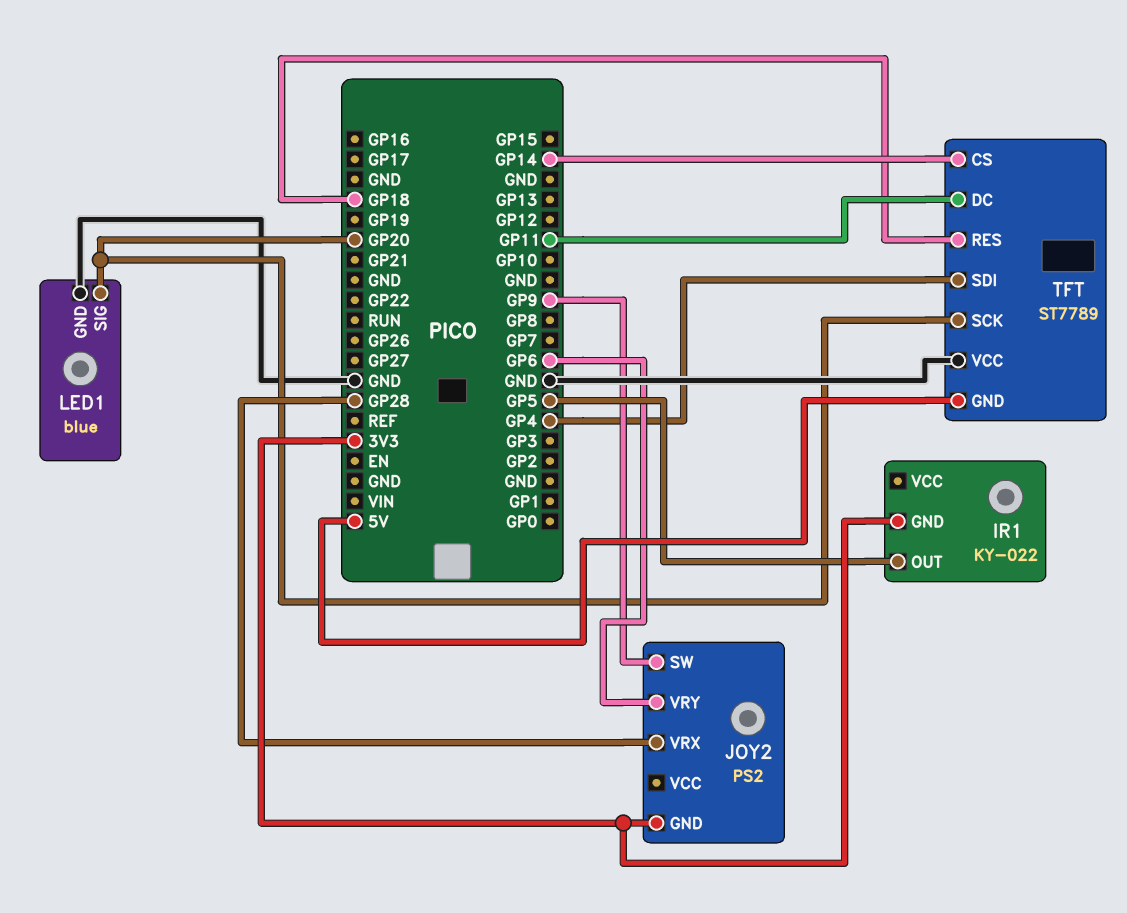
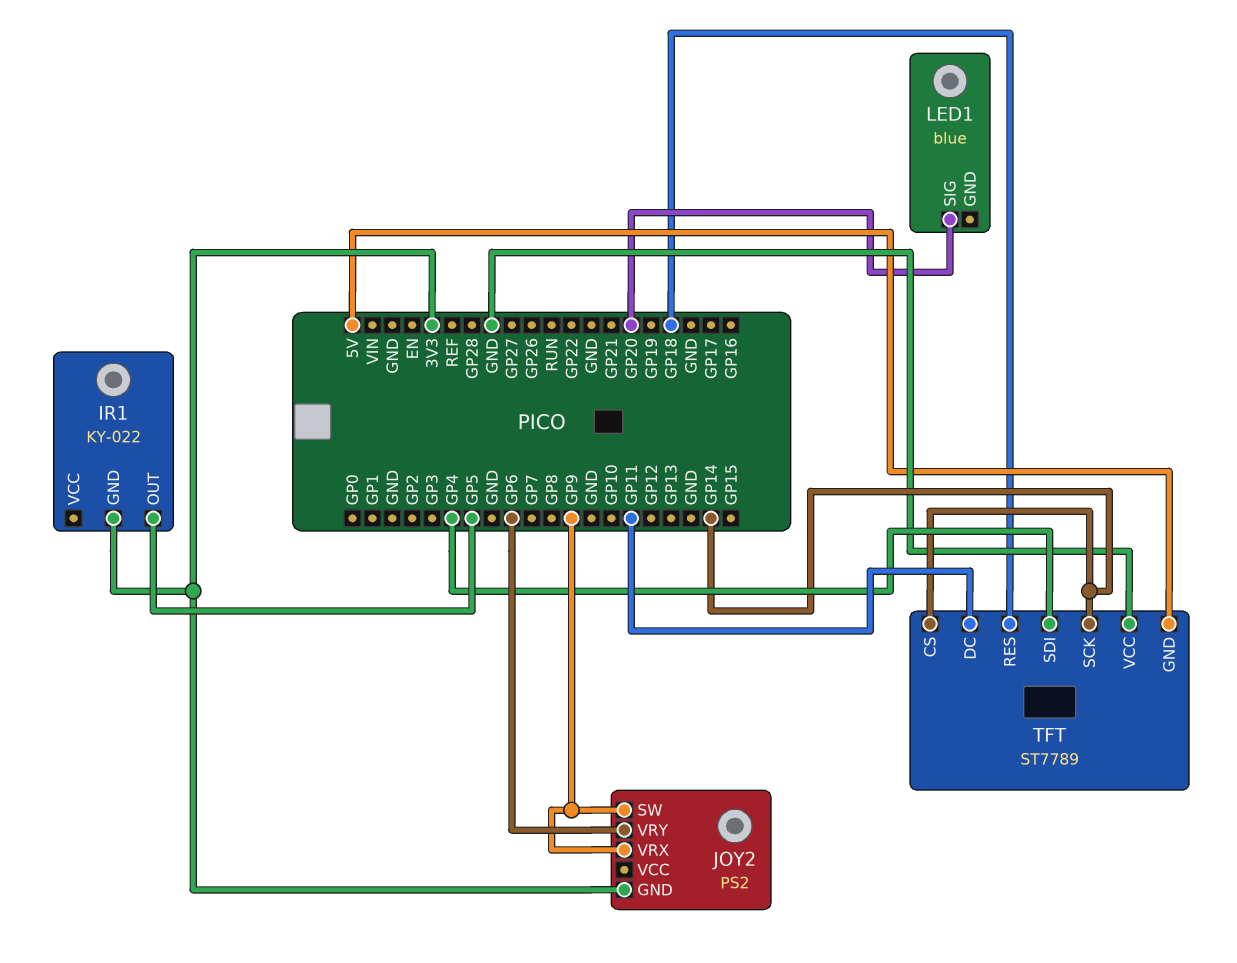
JOY2 pin VRX: GP28 -> GP9
LED1 pin GND: GND -> none
TFT pin SCK: GP20 -> GP14

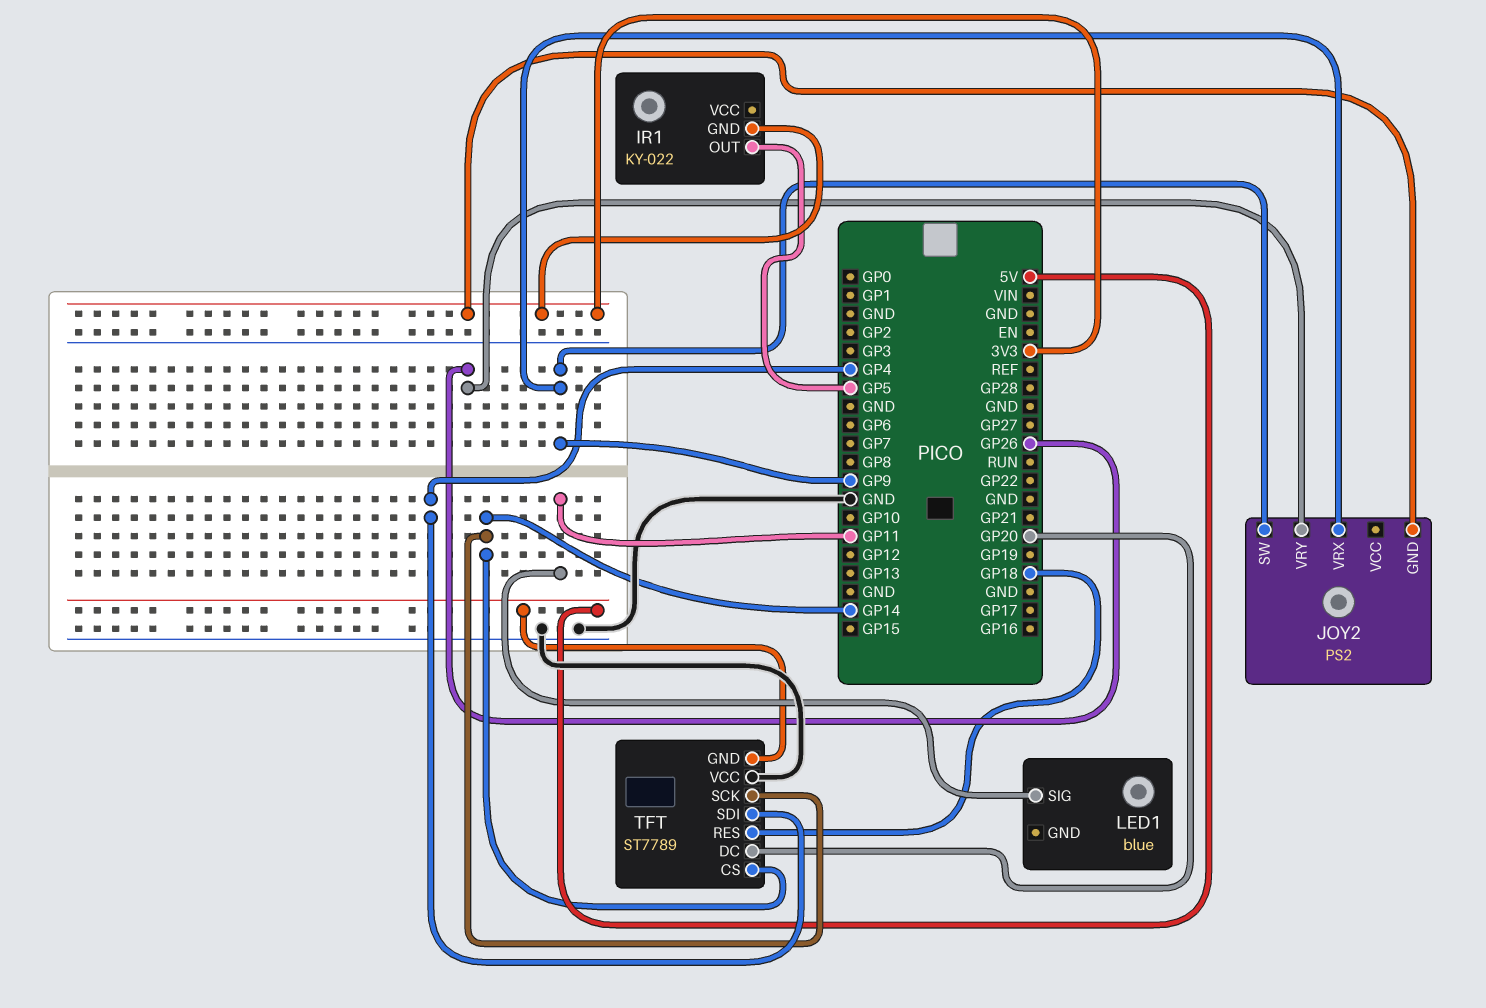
JOY2 pin VRY: GP6 -> GP26
LED1 pin SIG: GP20 -> GP11
TFT pin DC: GP11 -> GP20

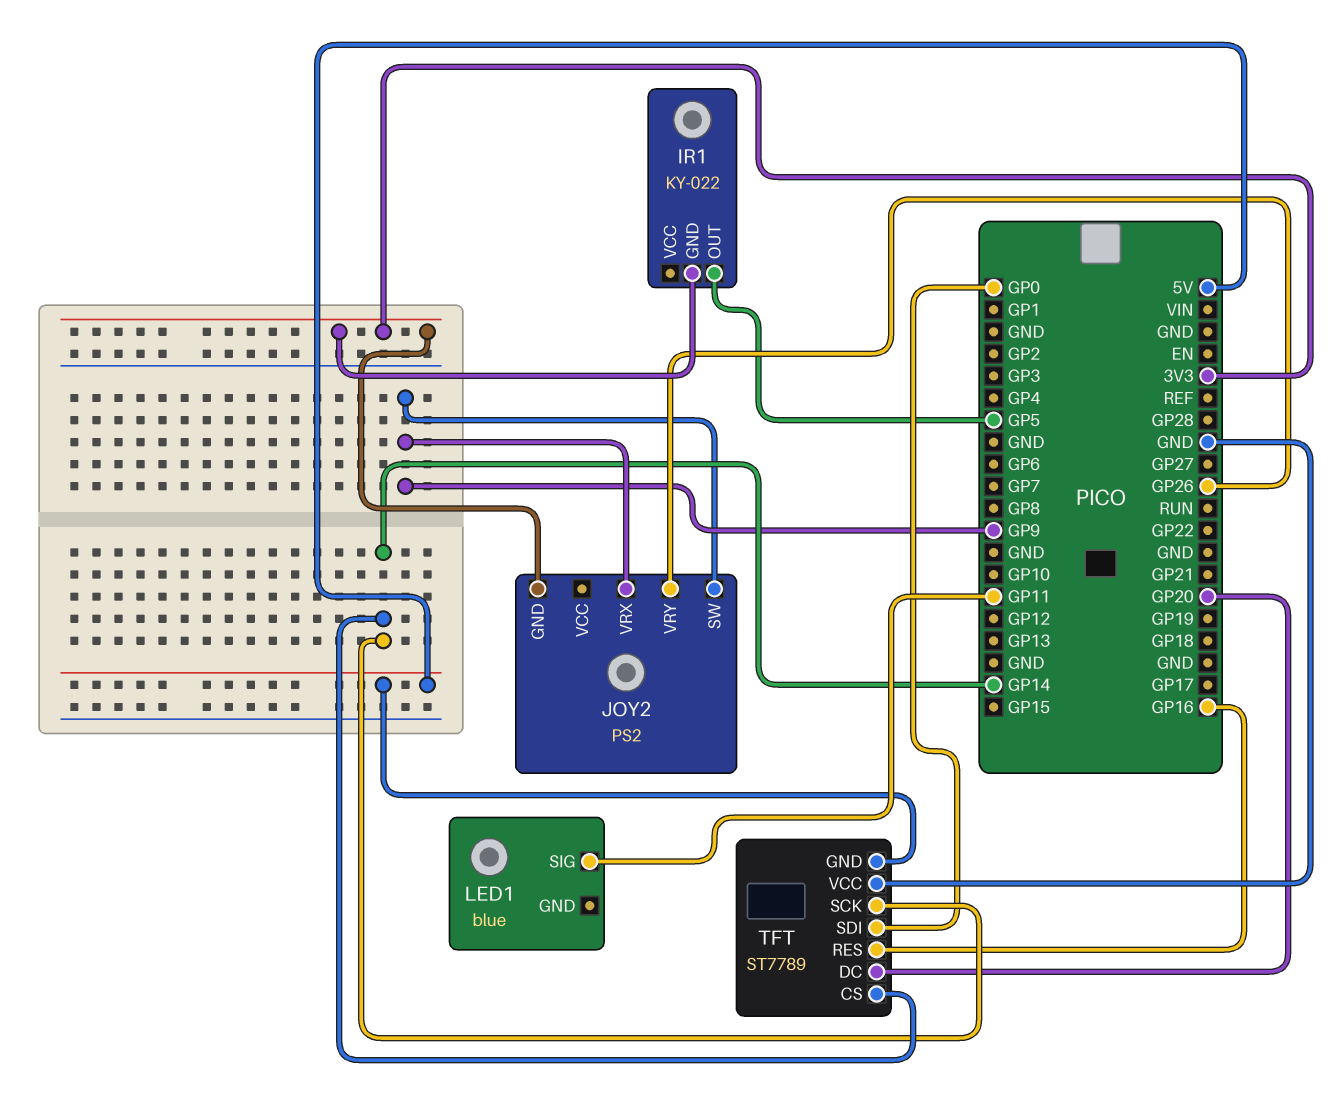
TFT pin RES: GP18 -> GP16
TFT pin SDI: GP4 -> GP0

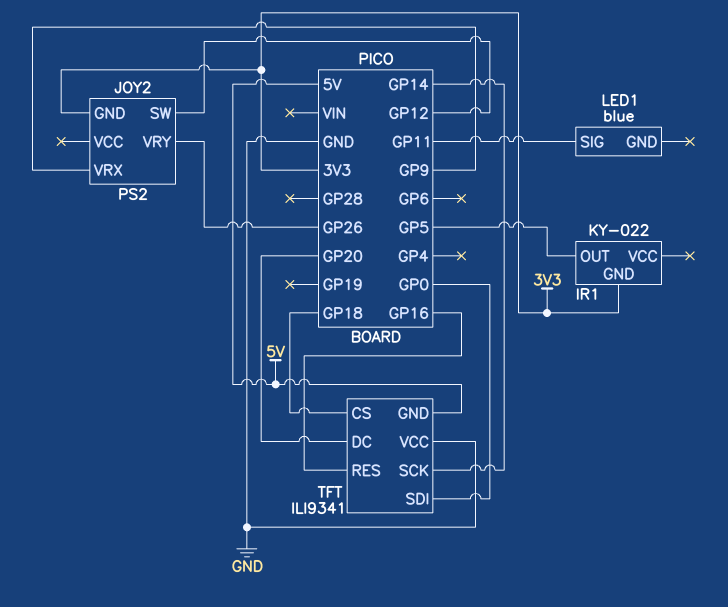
JOY2 pin SW: GP9 -> GP12
TFT: ST7789 -> ILI9341
TFT pin CS: GP14 -> GP18

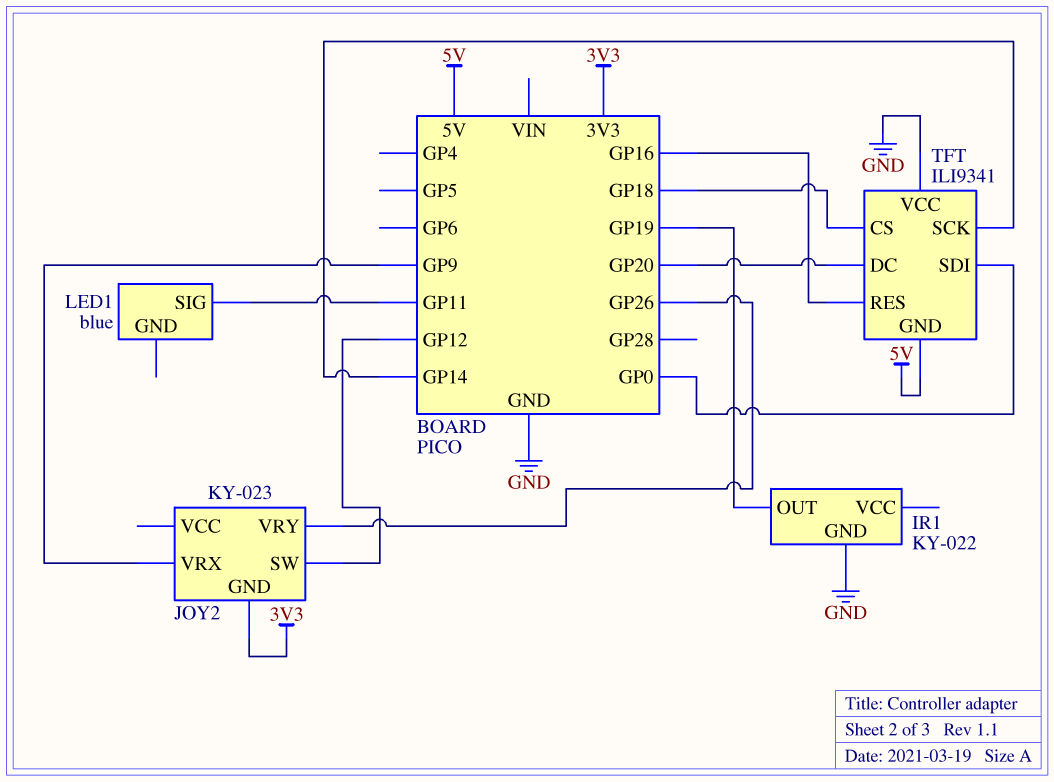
IR1 pin GND: 3V3 -> GND
IR1 pin OUT: GP5 -> GP19
JOY2: PS2 -> KY-023

